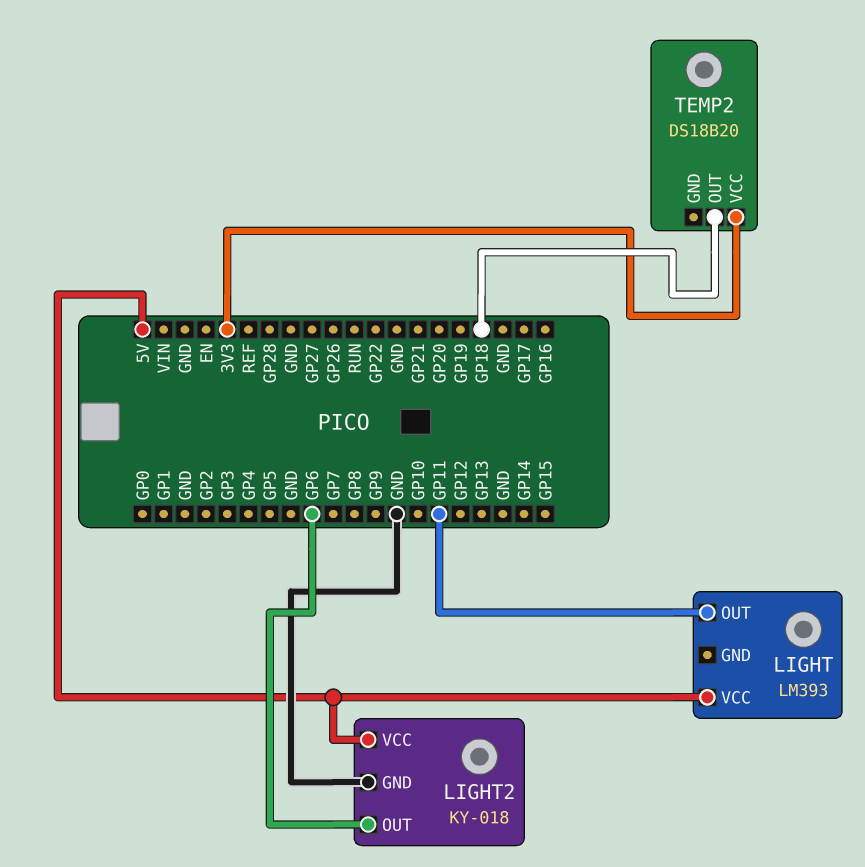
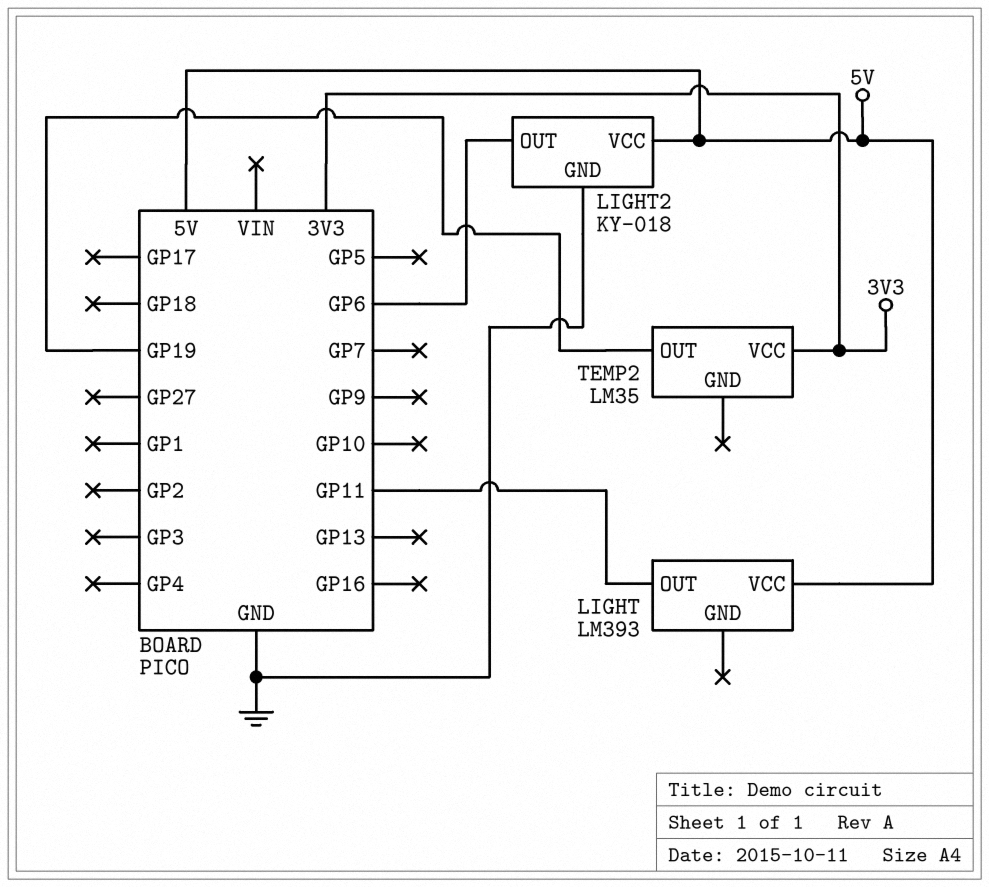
TEMP2: DS18B20 -> LM35
TEMP2 pin OUT: GP18 -> GP19

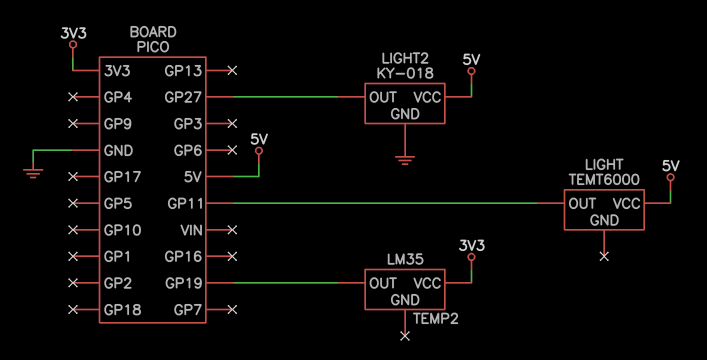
LIGHT: LM393 -> TEMT6000
LIGHT2 pin OUT: GP6 -> GP27

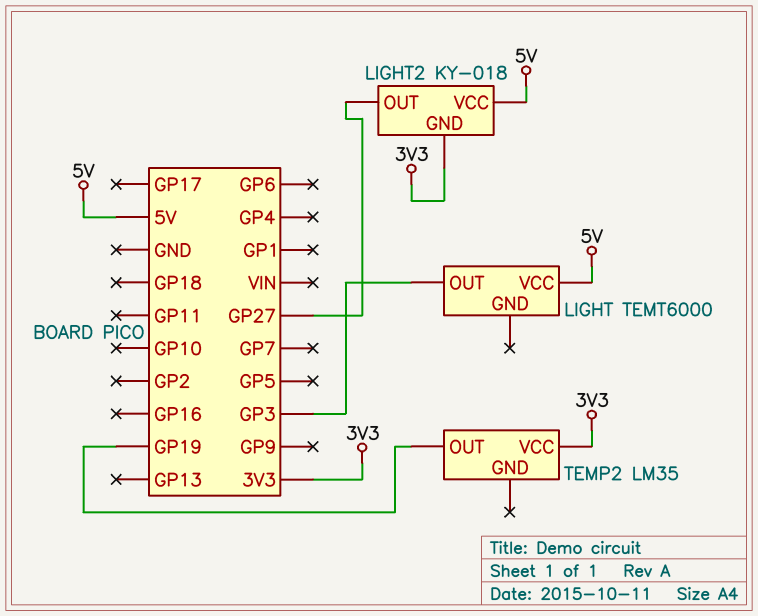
LIGHT pin OUT: GP11 -> GP3
LIGHT2 pin GND: GND -> 3V3

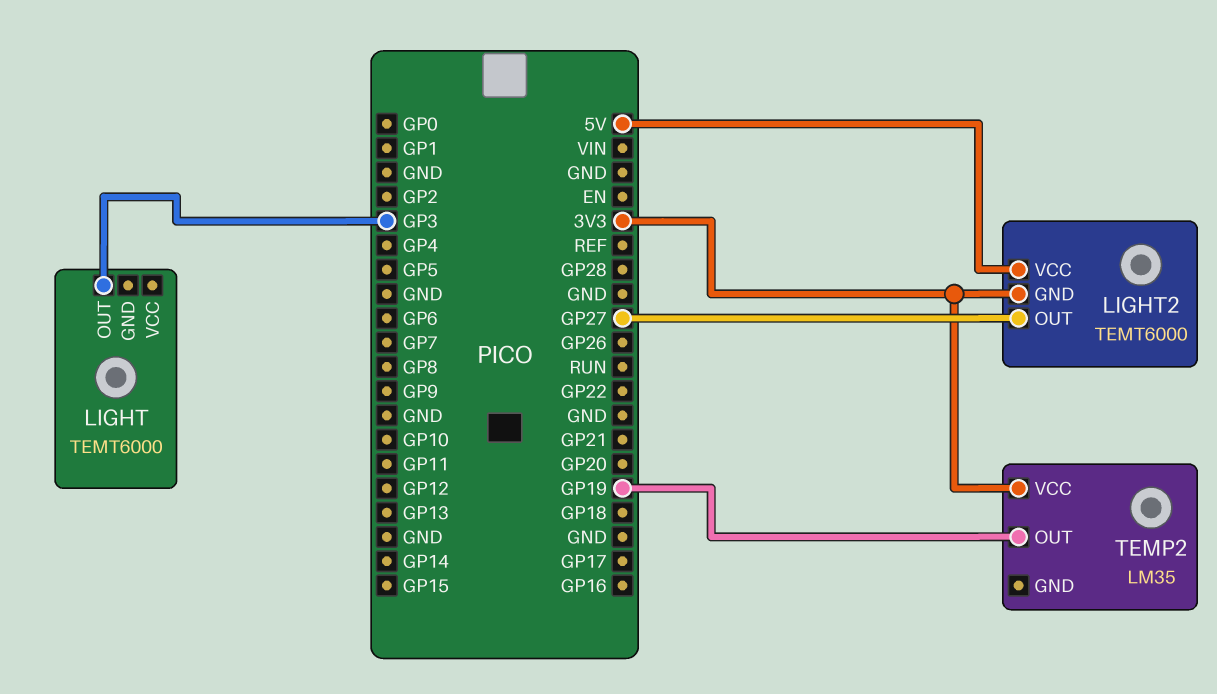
LIGHT pin VCC: 5V -> none
LIGHT2: KY-018 -> TEMT6000

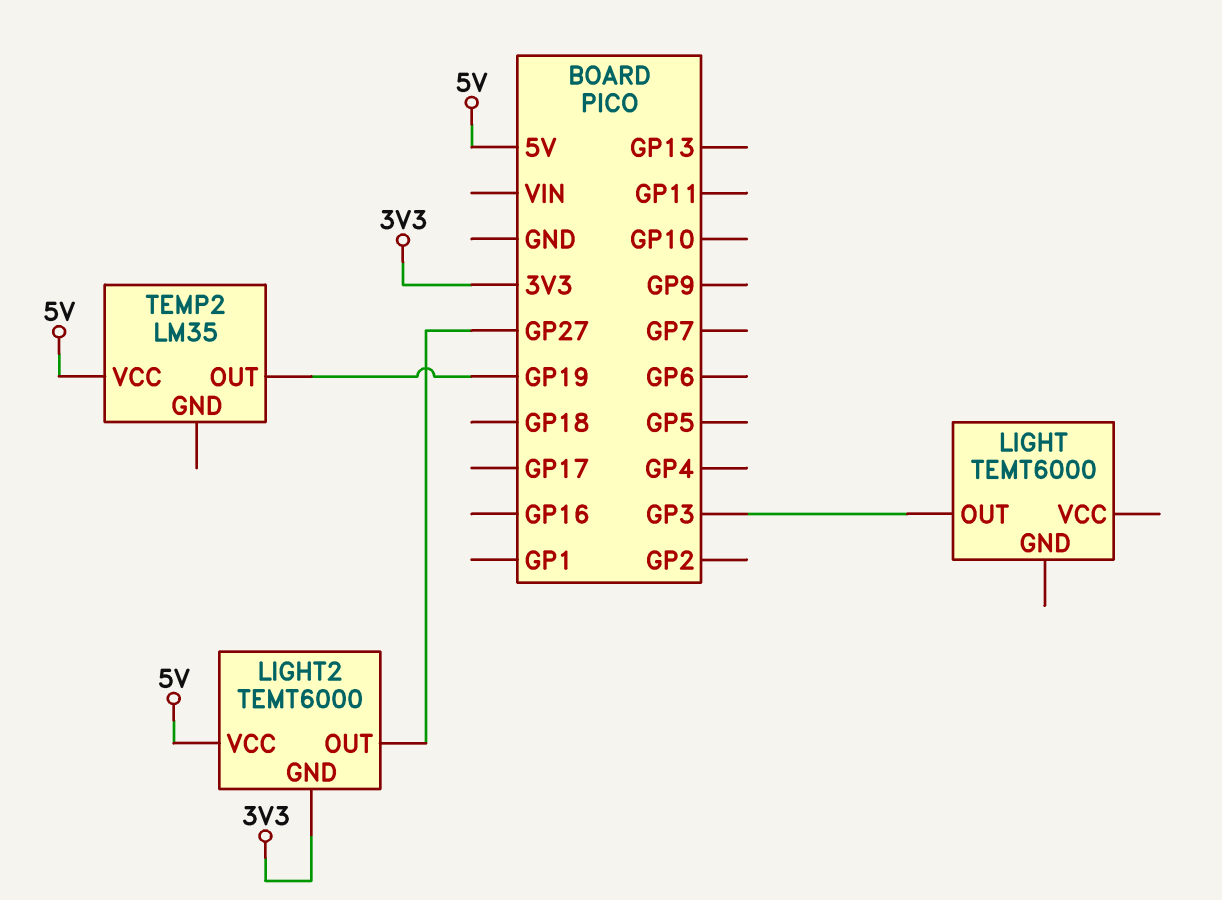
TEMP2 pin VCC: 3V3 -> 5V

